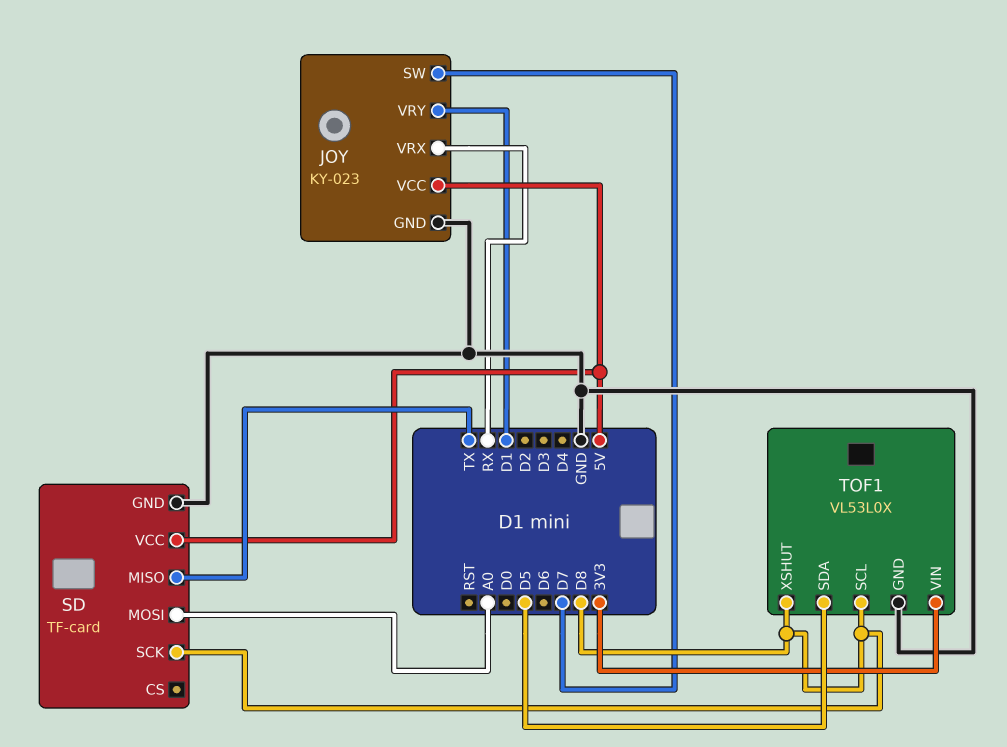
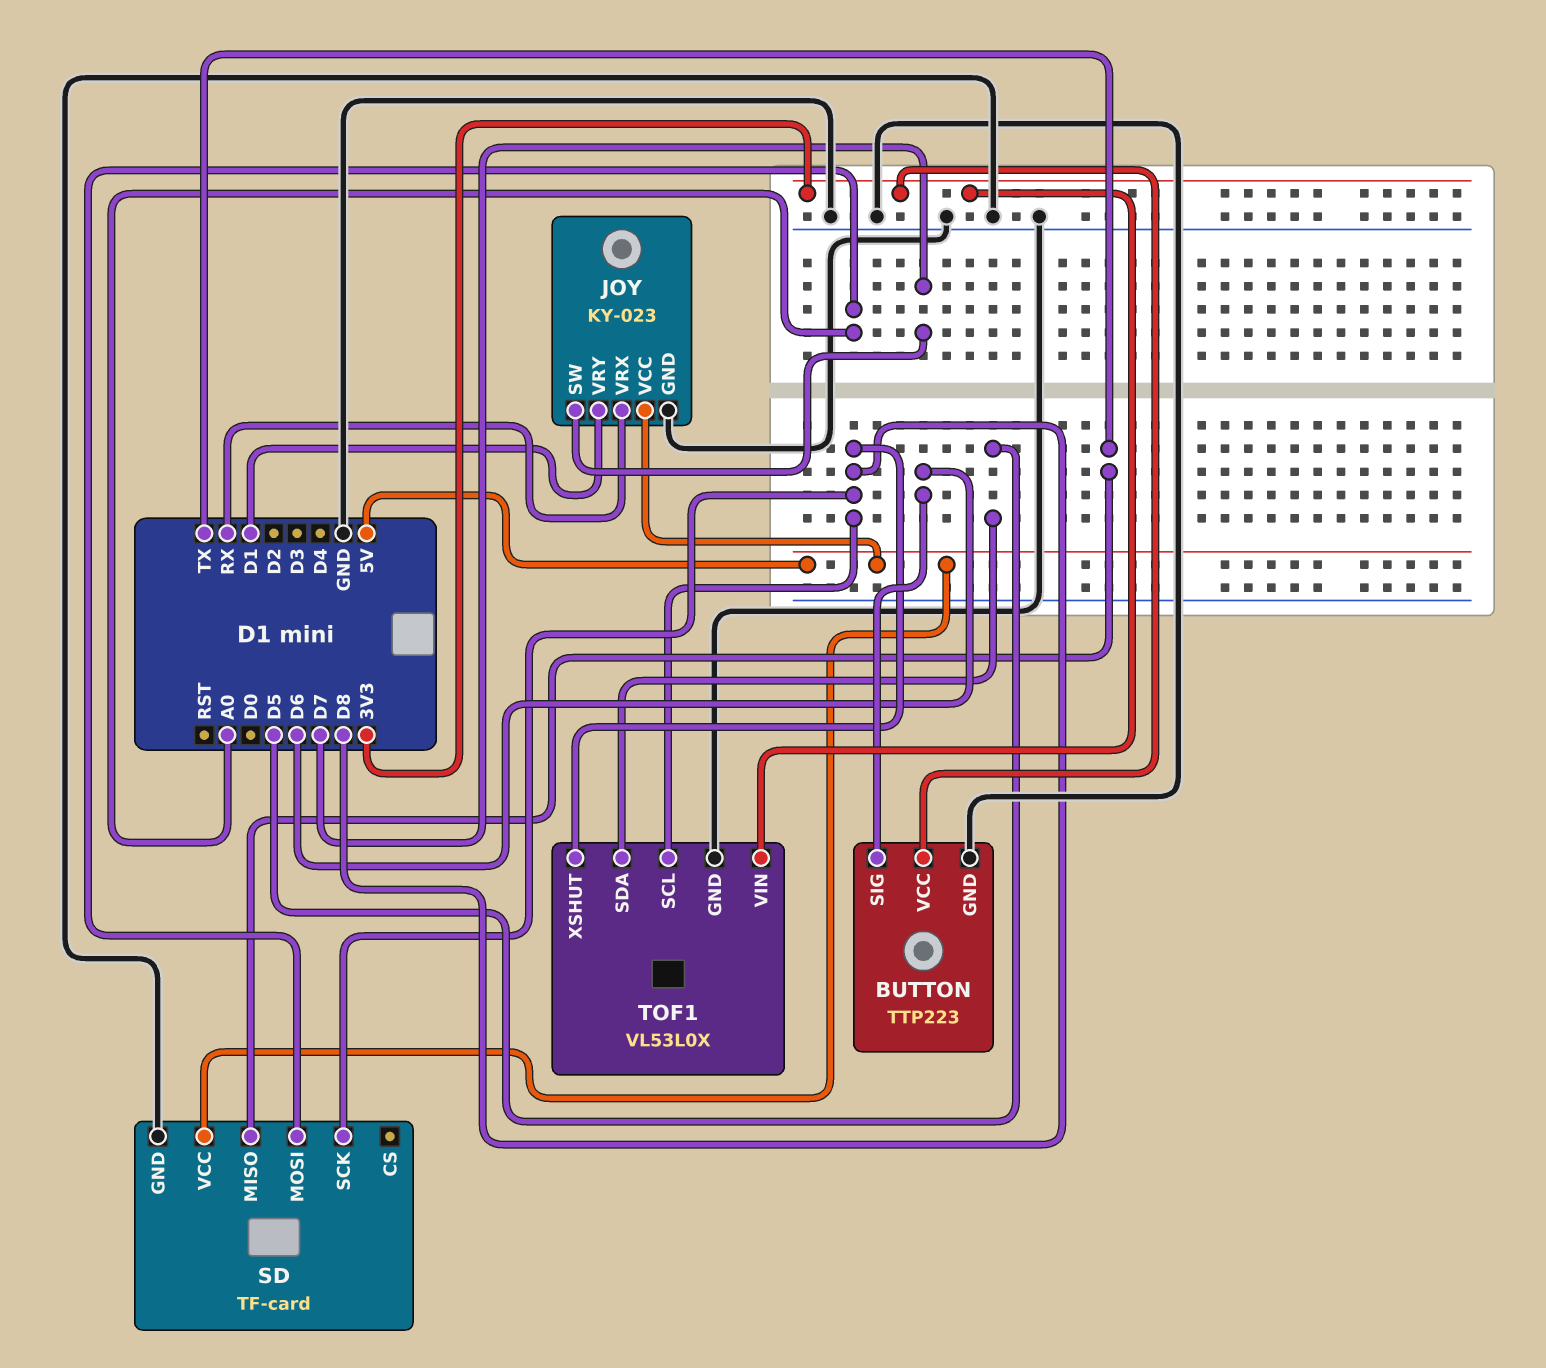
BUTTON: none -> TTP223
BUTTON pin GND: none -> GND
BUTTON pin SIG: none -> D6
BUTTON pin VCC: none -> 3V3

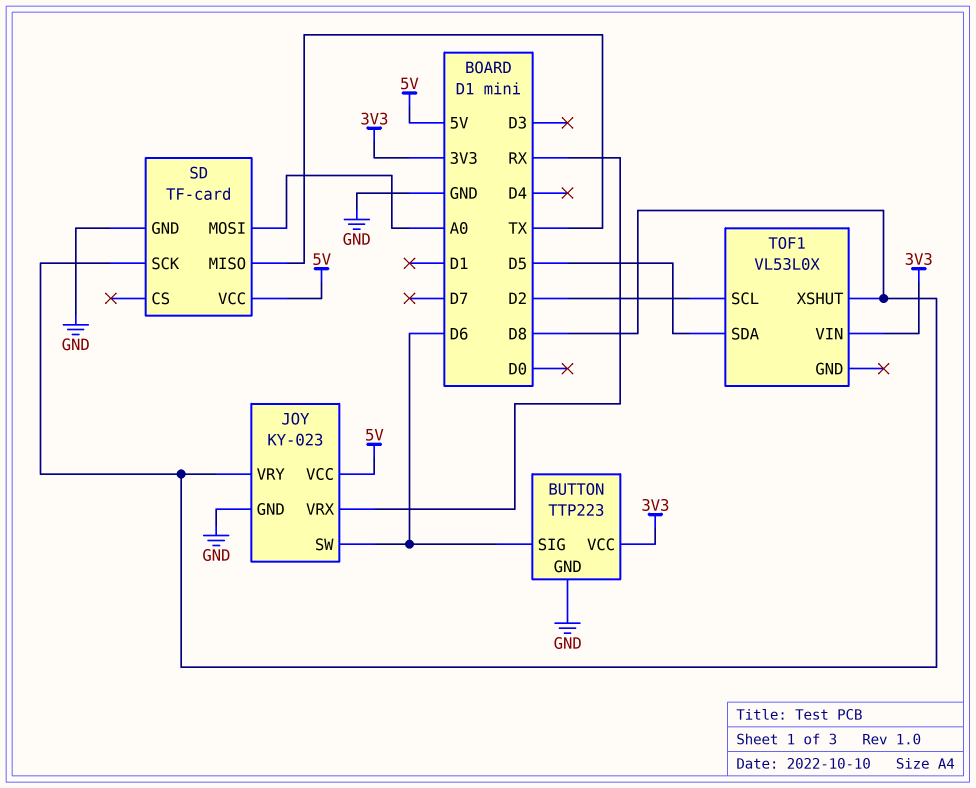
JOY pin SW: D7 -> D6
JOY pin VRY: D1 -> D8
TOF1 pin GND: GND -> none
TOF1 pin SCL: D8 -> D2

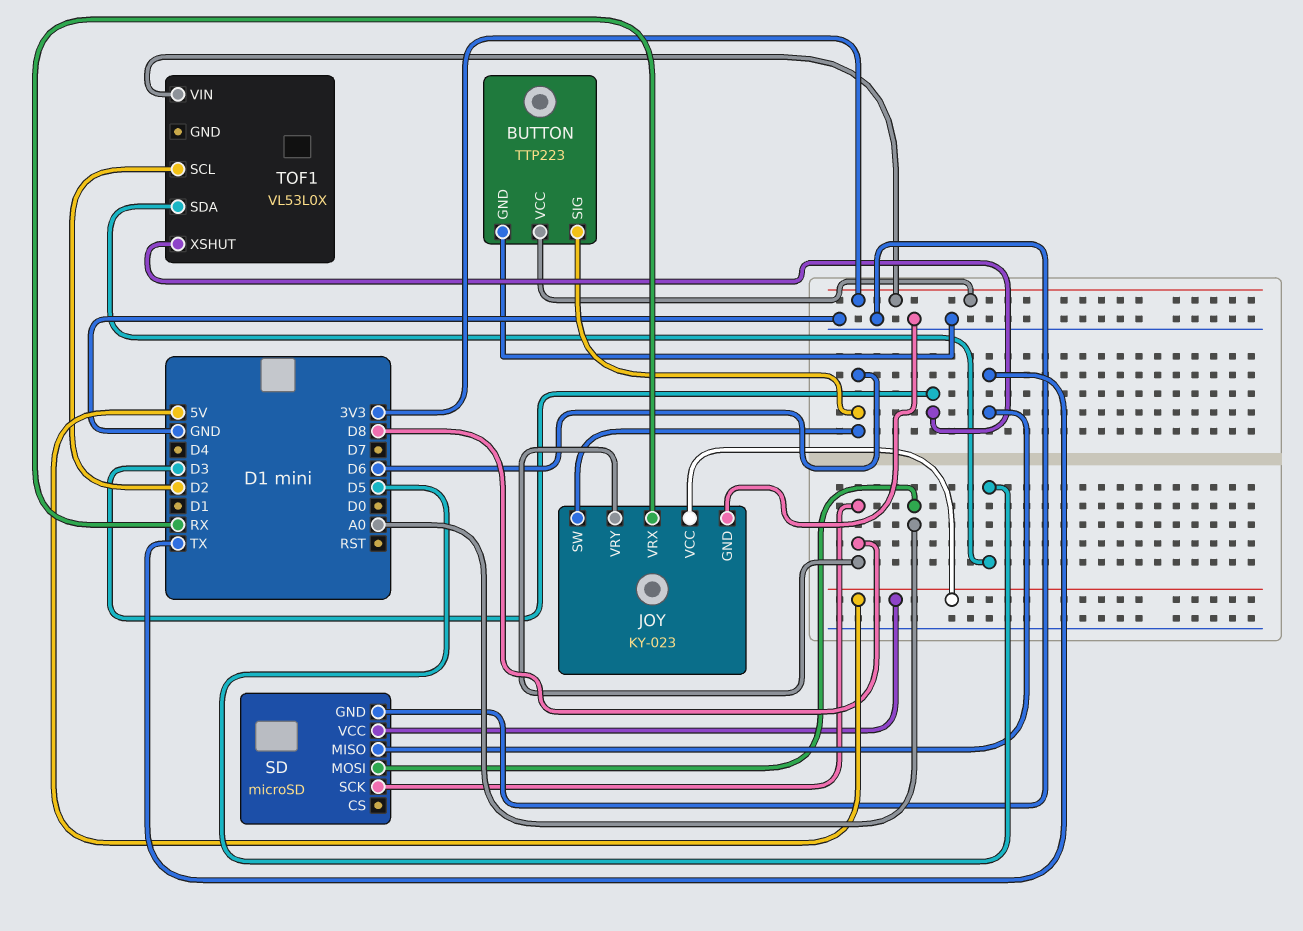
SD: TF-card -> microSD
TOF1 pin XSHUT: D8 -> D3

